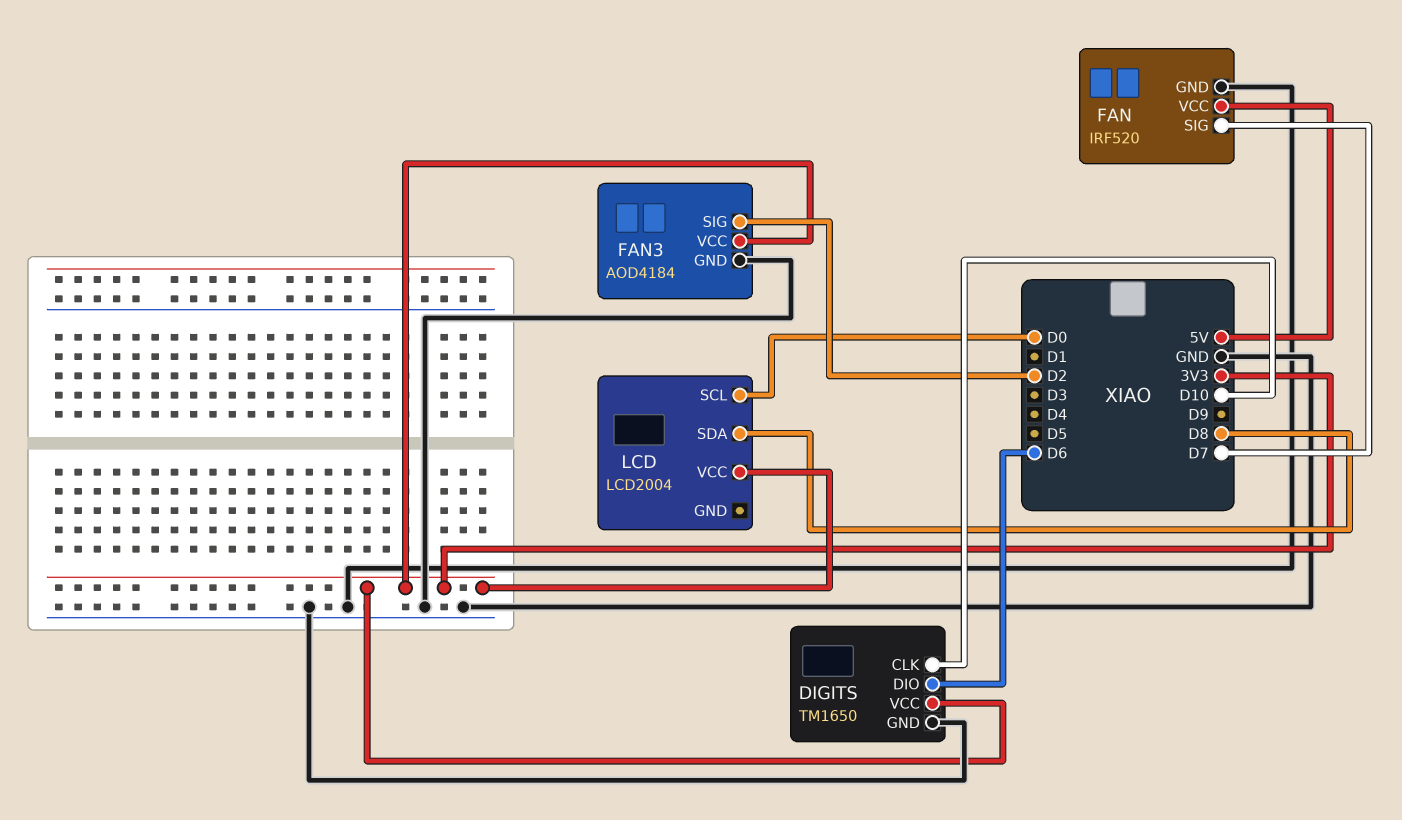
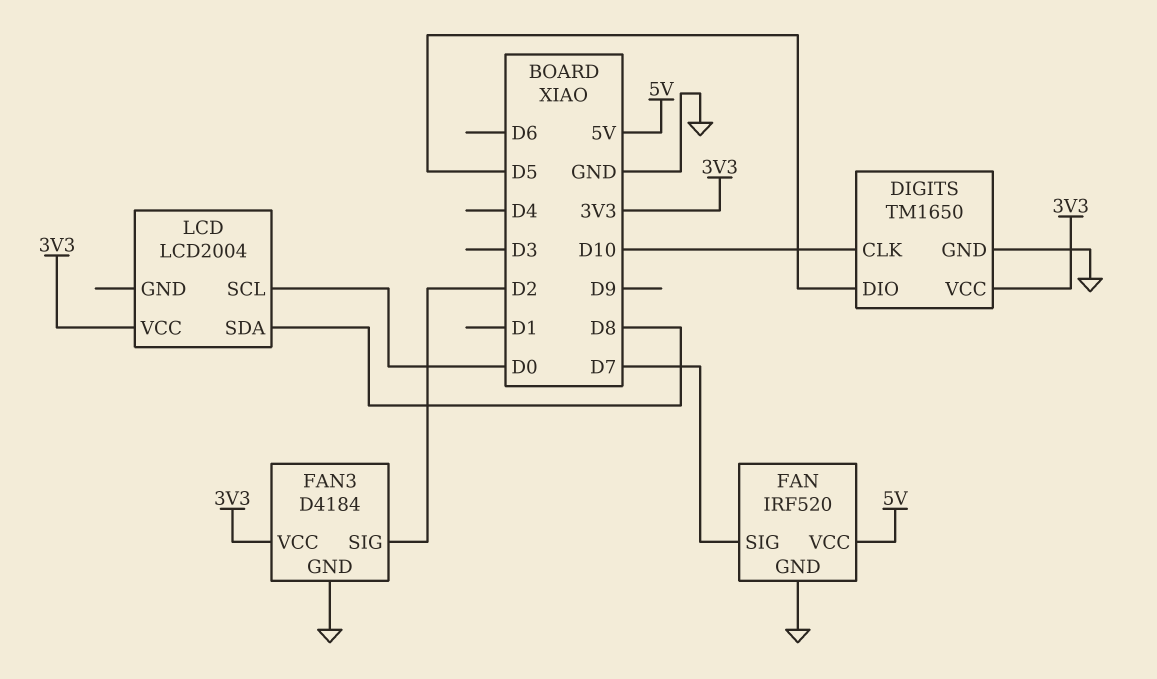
DIGITS pin DIO: D6 -> D5
FAN3: AOD4184 -> D4184

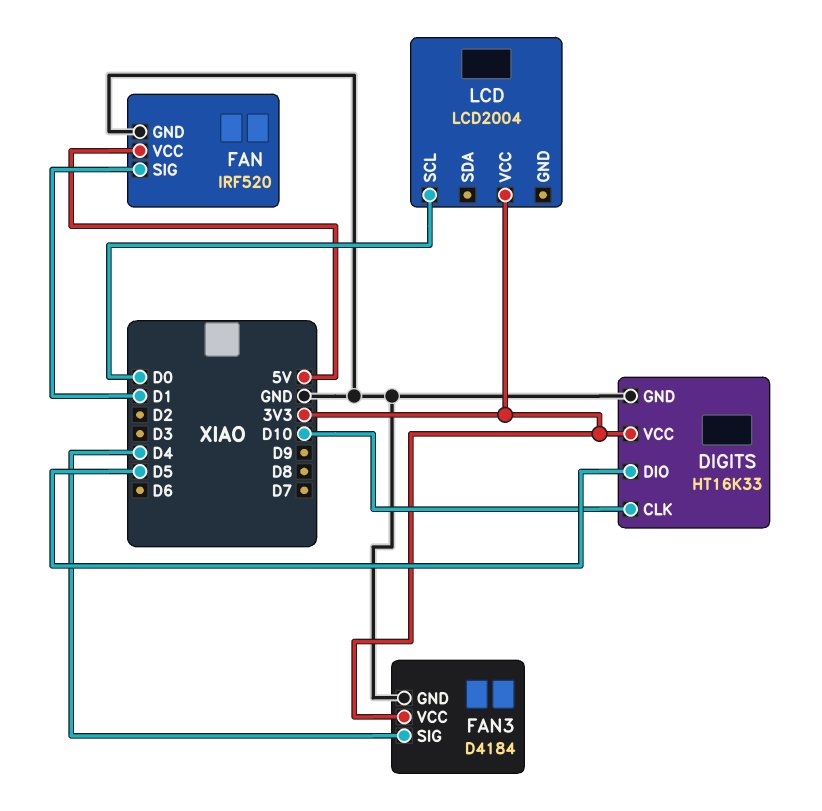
DIGITS: TM1650 -> HT16K33
FAN pin SIG: D7 -> D1
FAN3 pin SIG: D2 -> D4
LCD pin SDA: D8 -> none

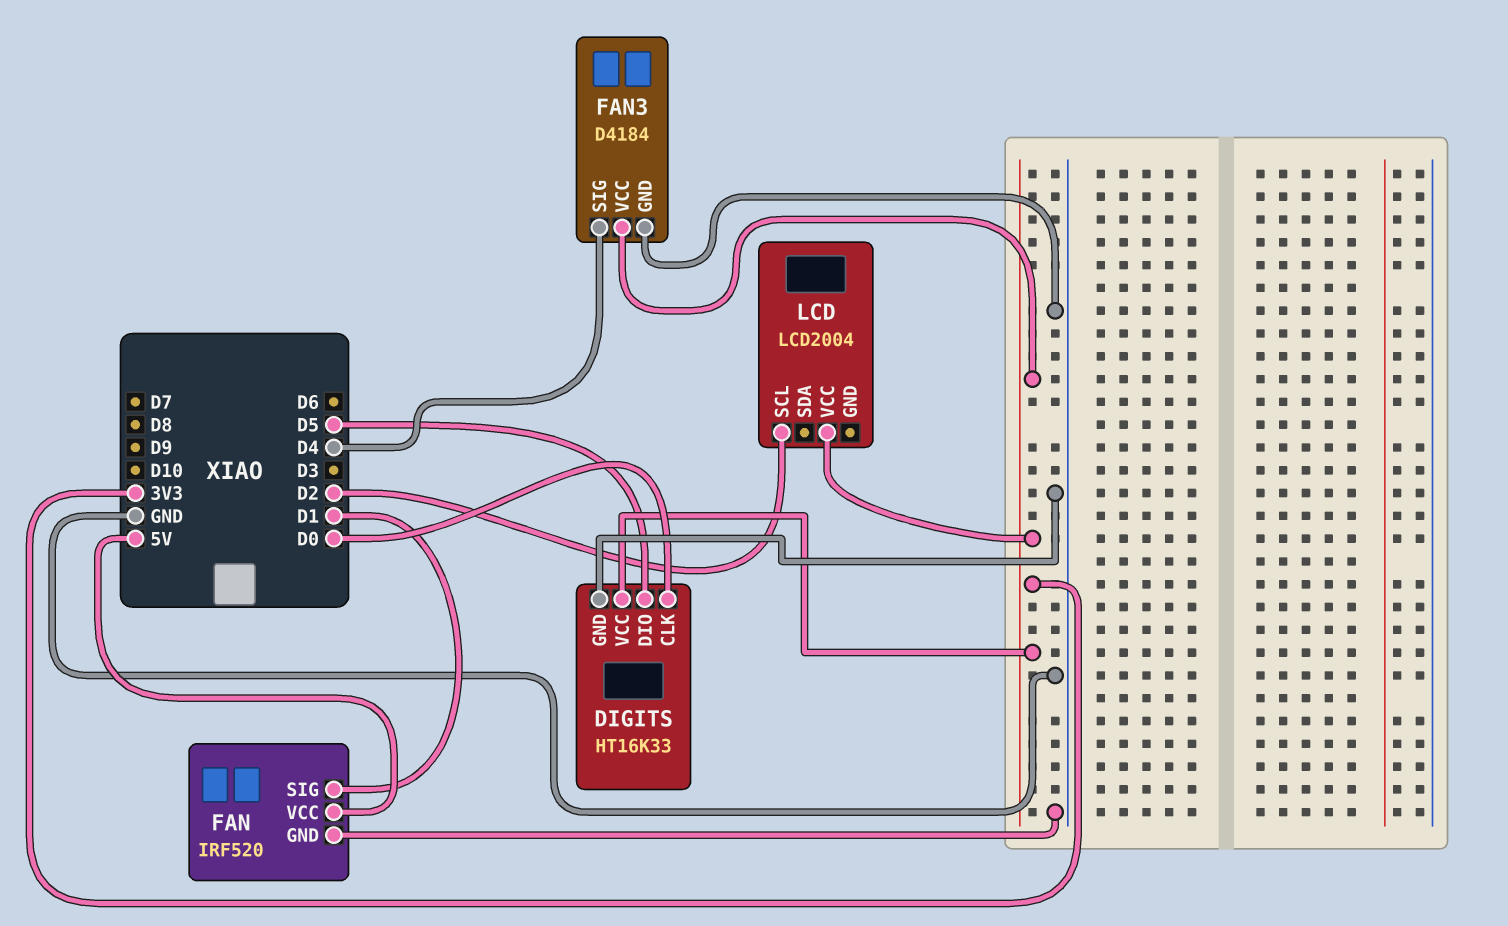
DIGITS pin CLK: D10 -> D0
LCD pin SCL: D0 -> D2

